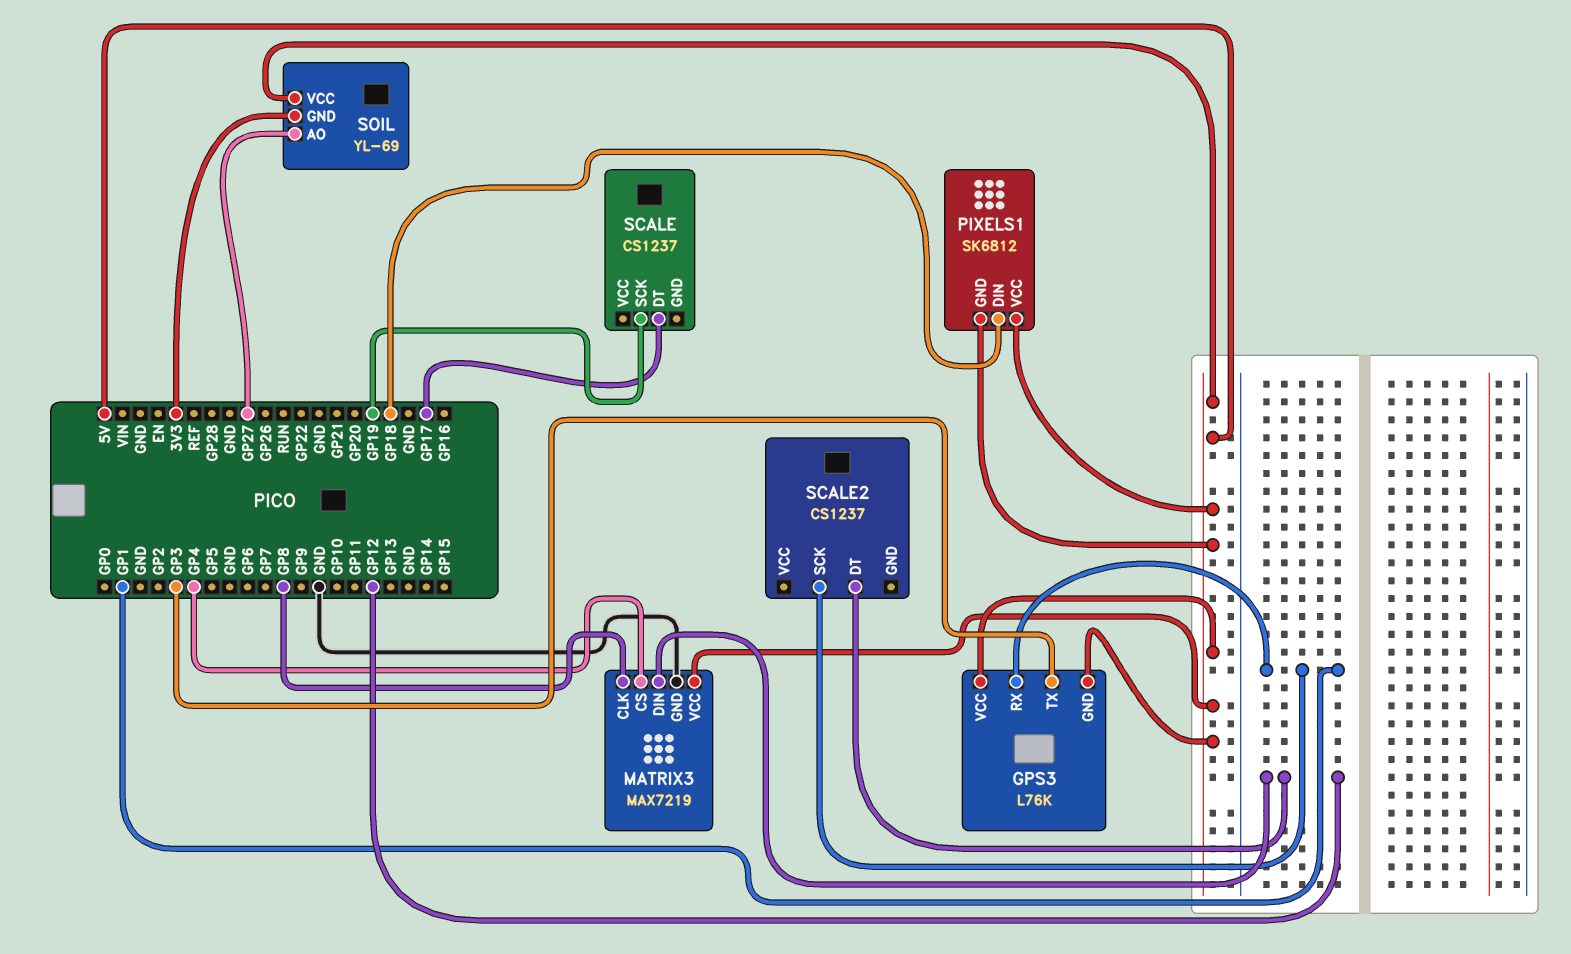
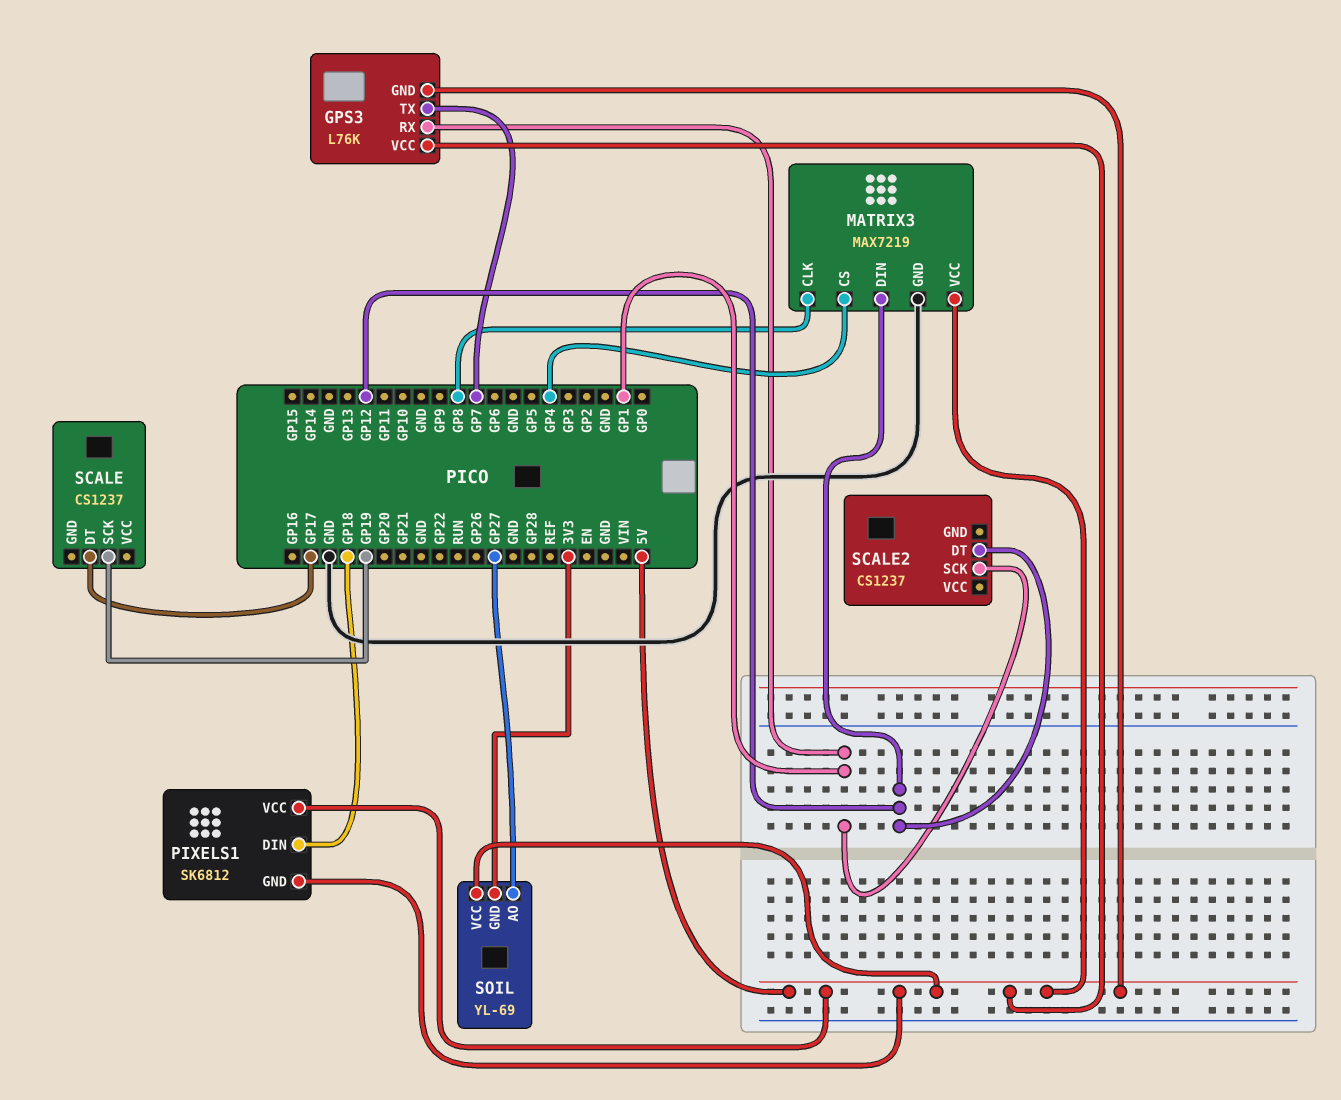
GPS3 pin TX: GP3 -> GP7

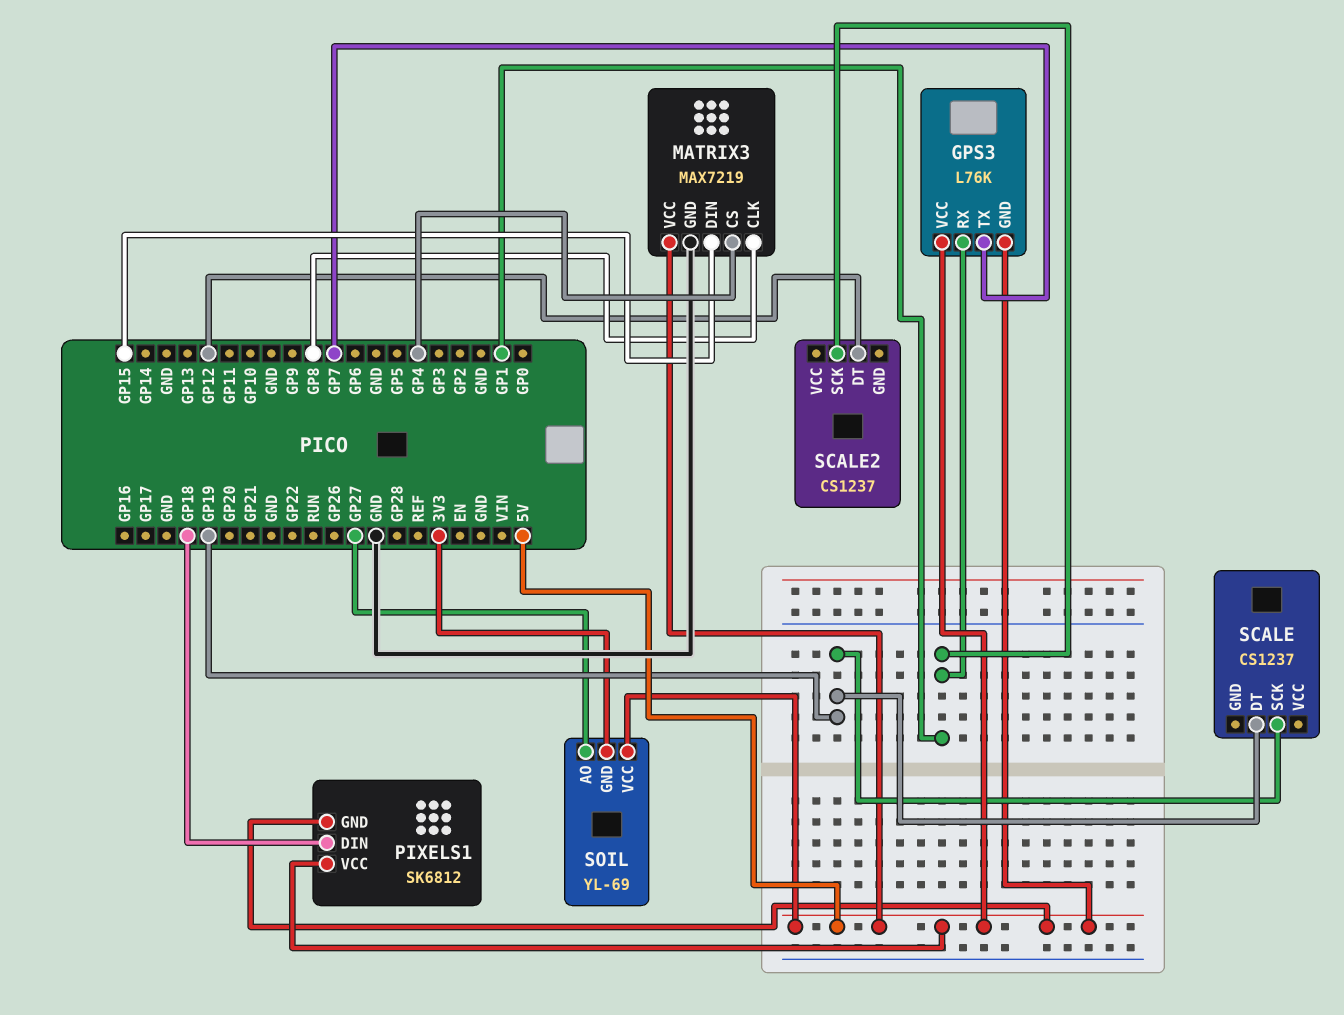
MATRIX3 pin DIN: GP12 -> GP15
SCALE pin DT: GP17 -> GP19

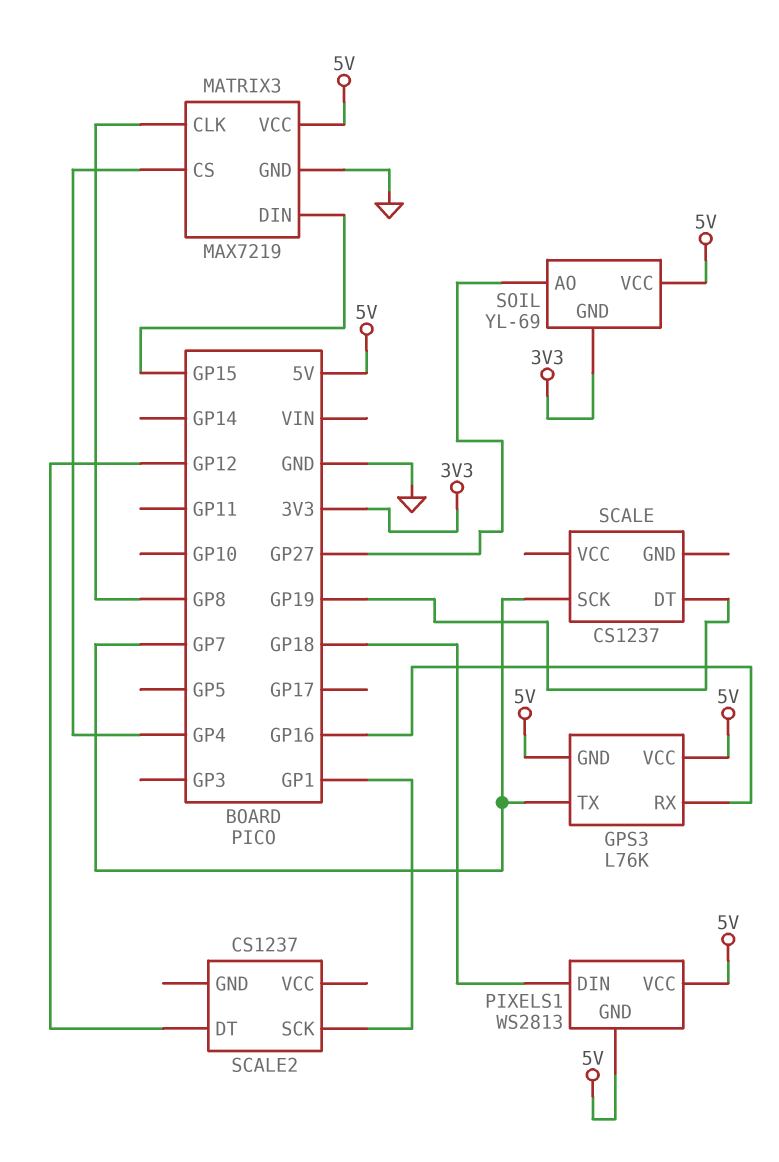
GPS3 pin RX: GP1 -> GP16
PIXELS1: SK6812 -> WS2813
SCALE pin SCK: GP19 -> GP7

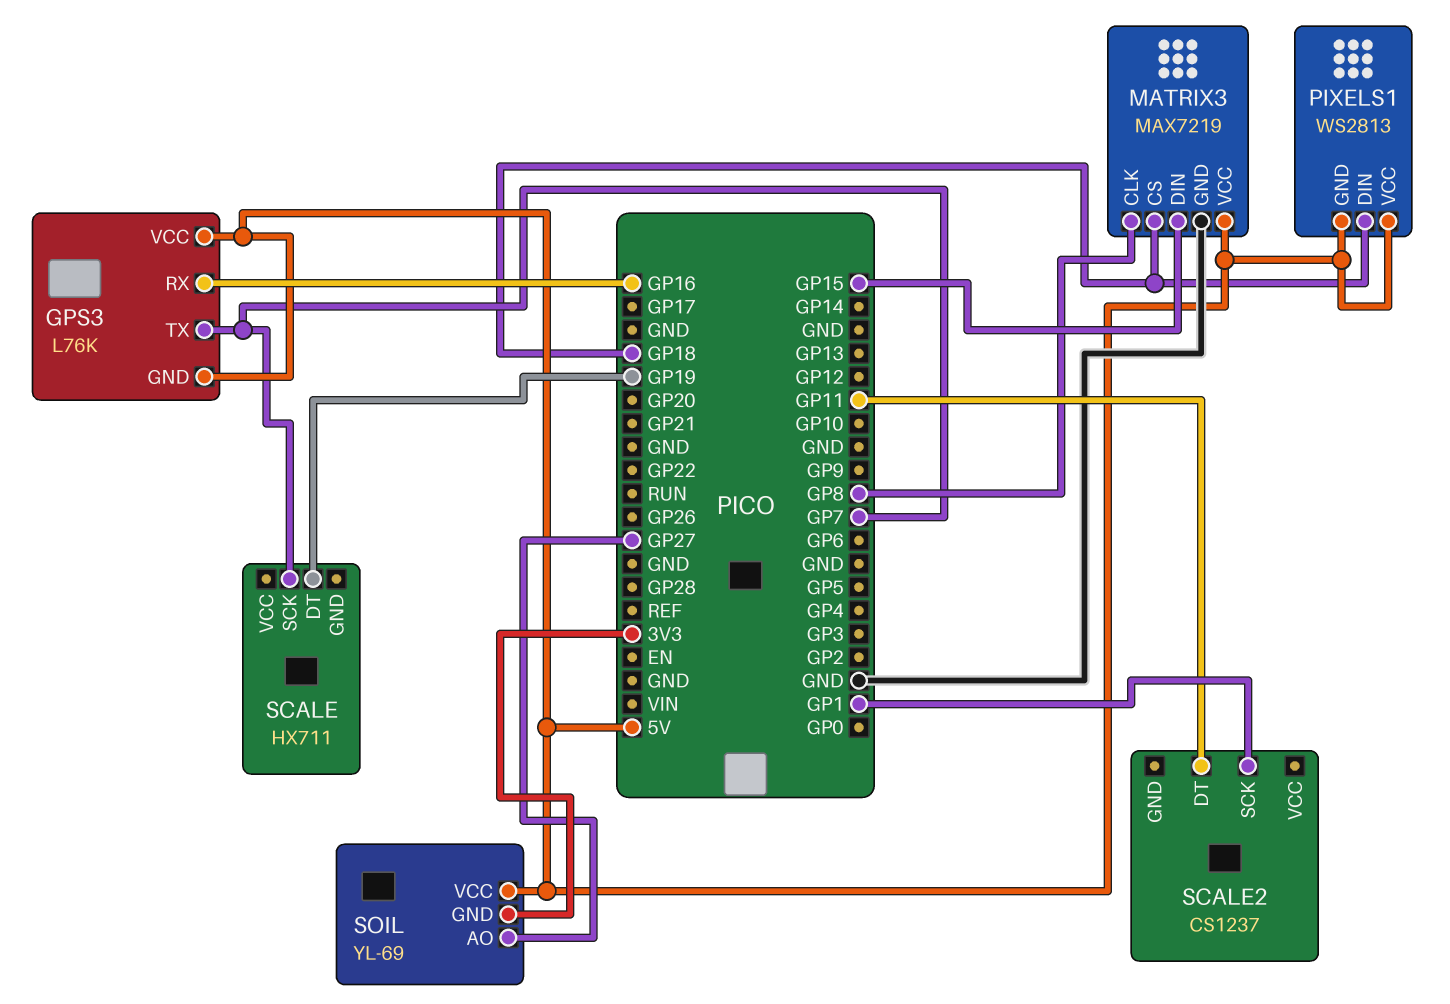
MATRIX3 pin CS: GP4 -> GP18
SCALE: CS1237 -> HX711
SCALE2 pin DT: GP12 -> GP11

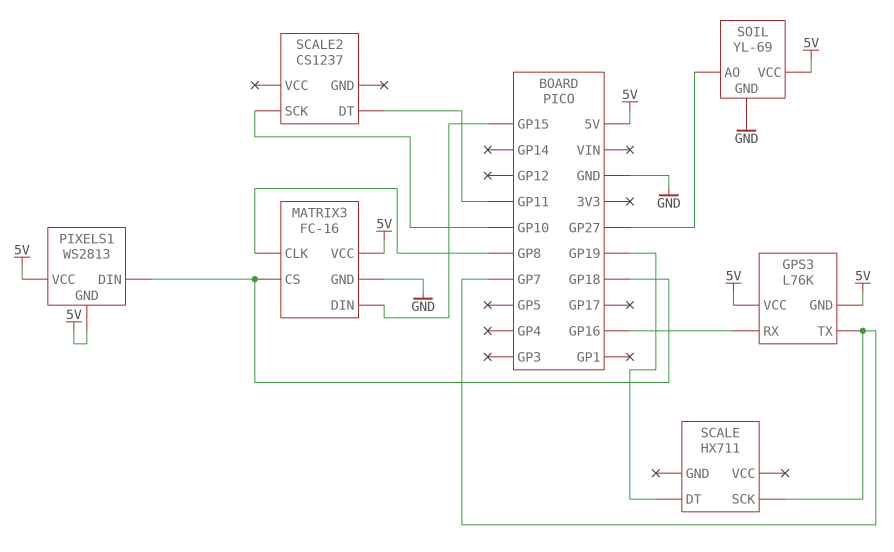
MATRIX3: MAX7219 -> FC-16
SCALE2 pin SCK: GP1 -> GP10
SOIL pin GND: 3V3 -> GND

